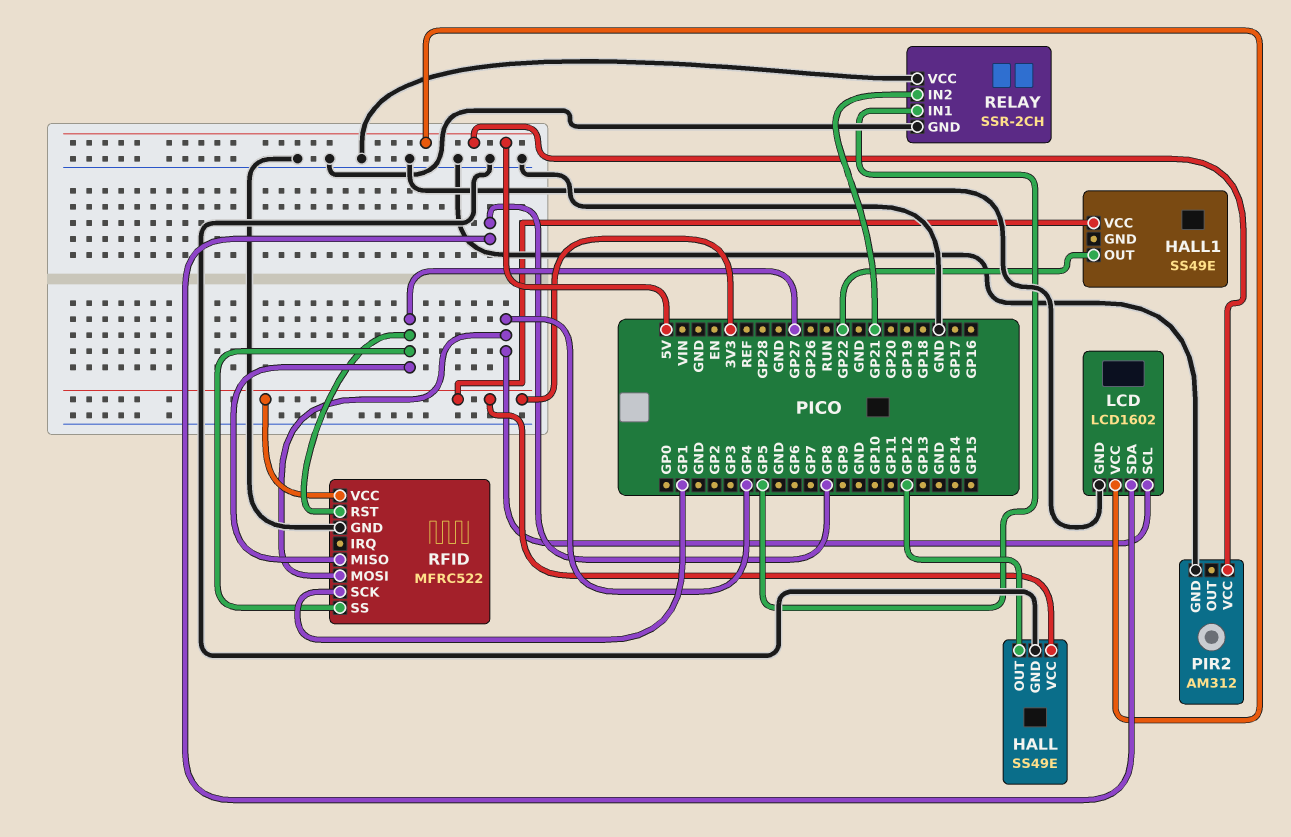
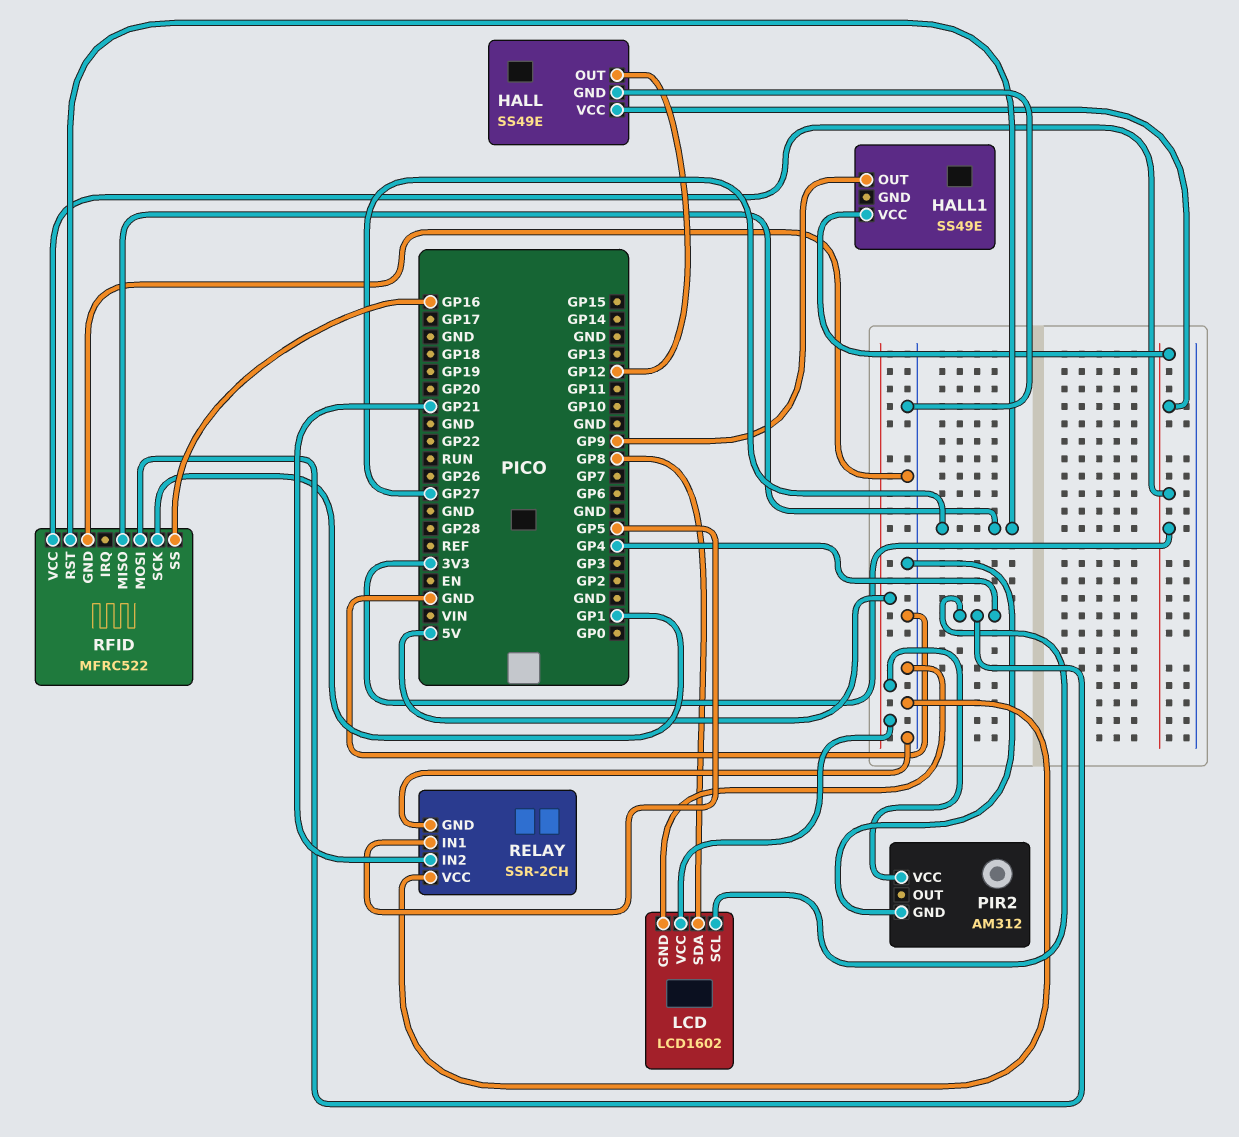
HALL1 pin OUT: GP22 -> GP9
RFID pin SS: GP27 -> GP16

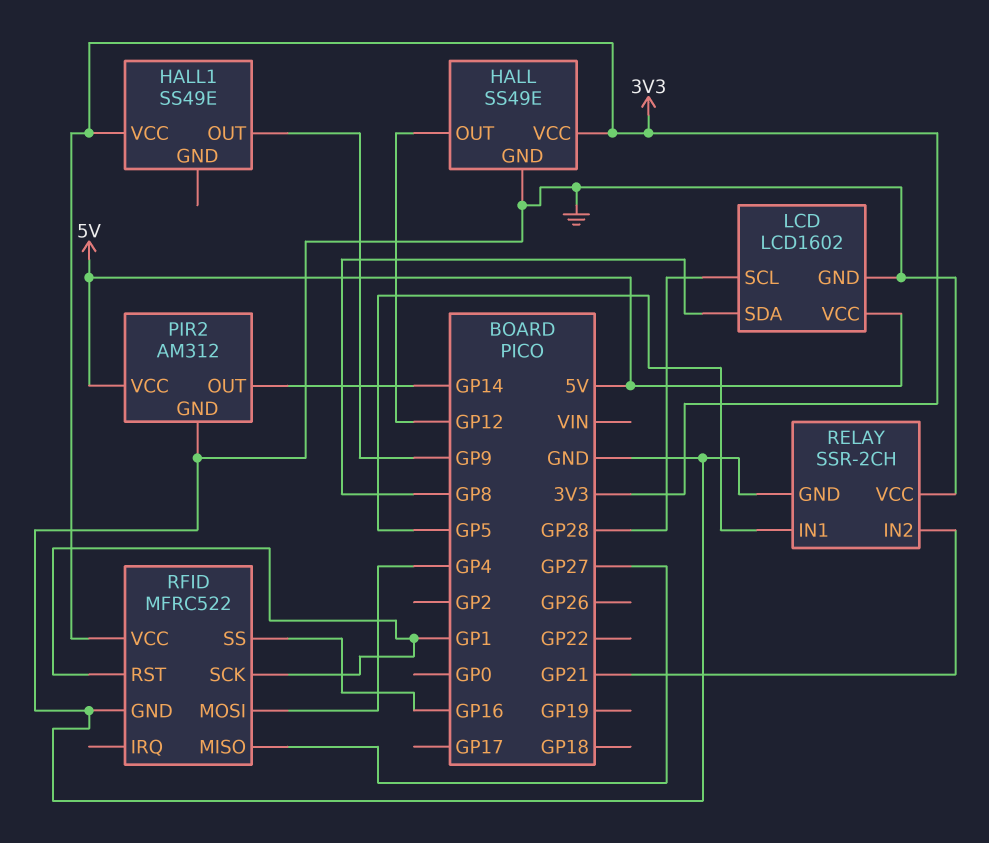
LCD pin SCL: GP4 -> GP28
PIR2 pin OUT: none -> GP14
RFID pin RST: GP27 -> GP1

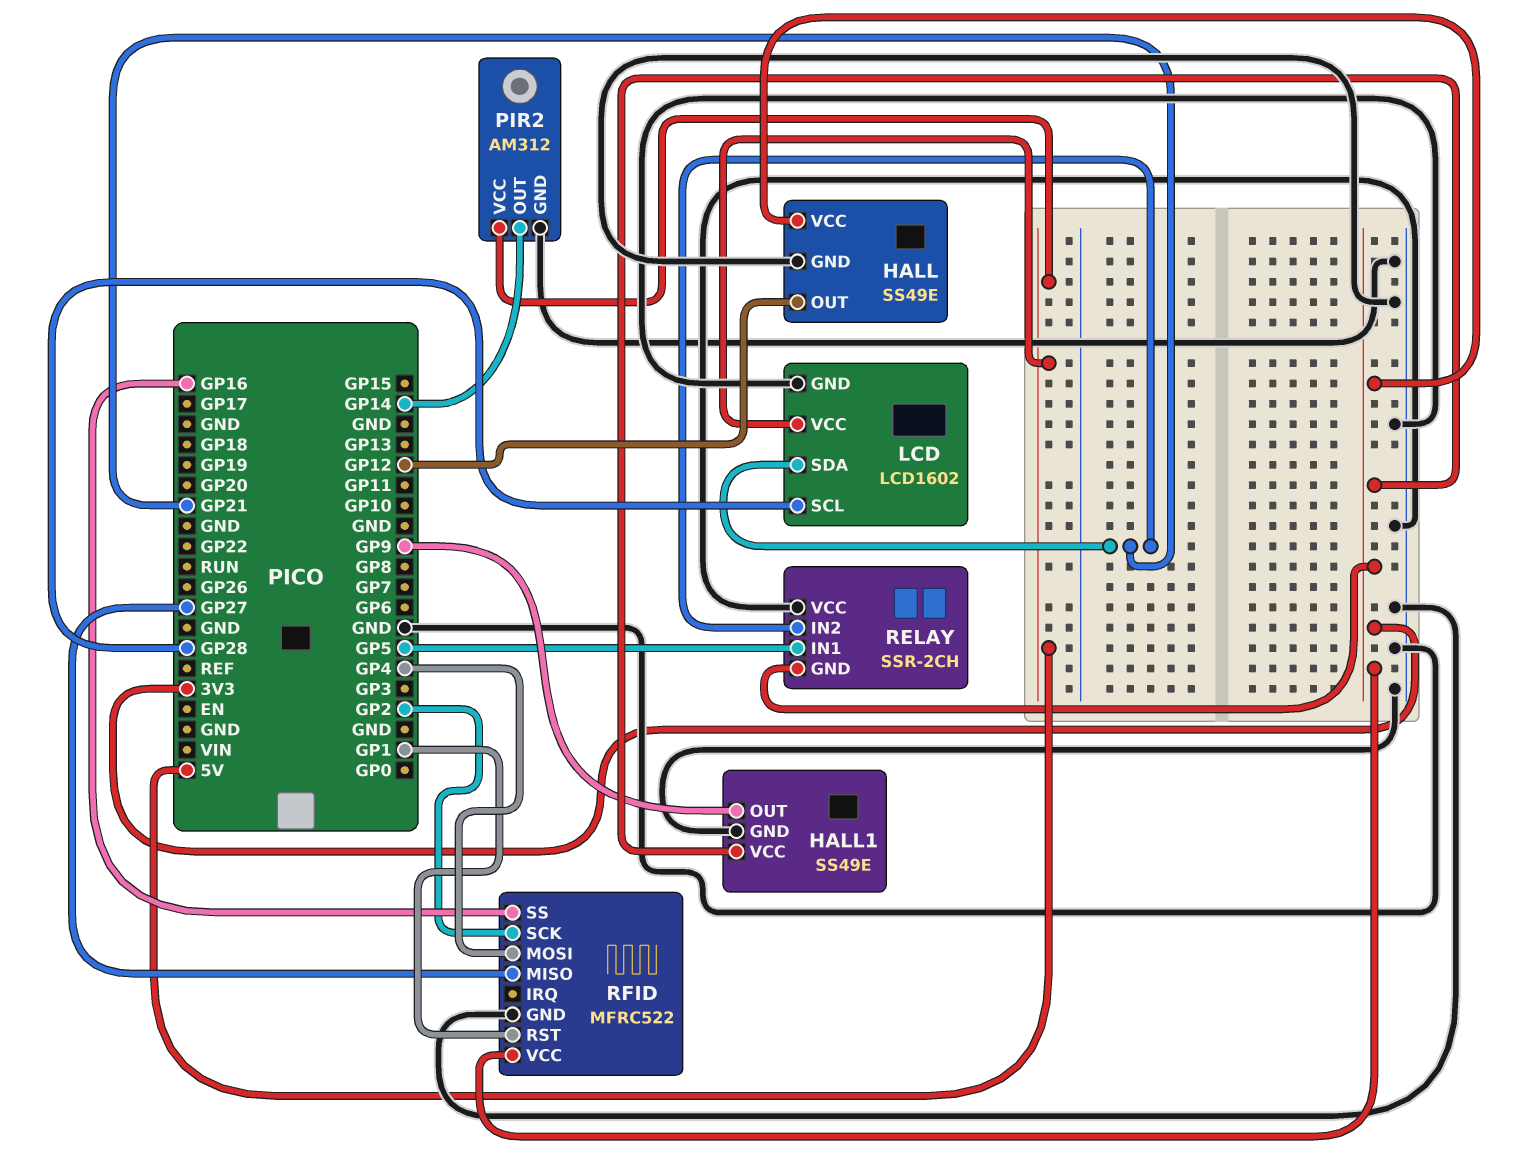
HALL1 pin GND: none -> GND
LCD pin SDA: GP8 -> GP21
RELAY pin GND: GND -> 3V3
RFID pin SCK: GP1 -> GP2

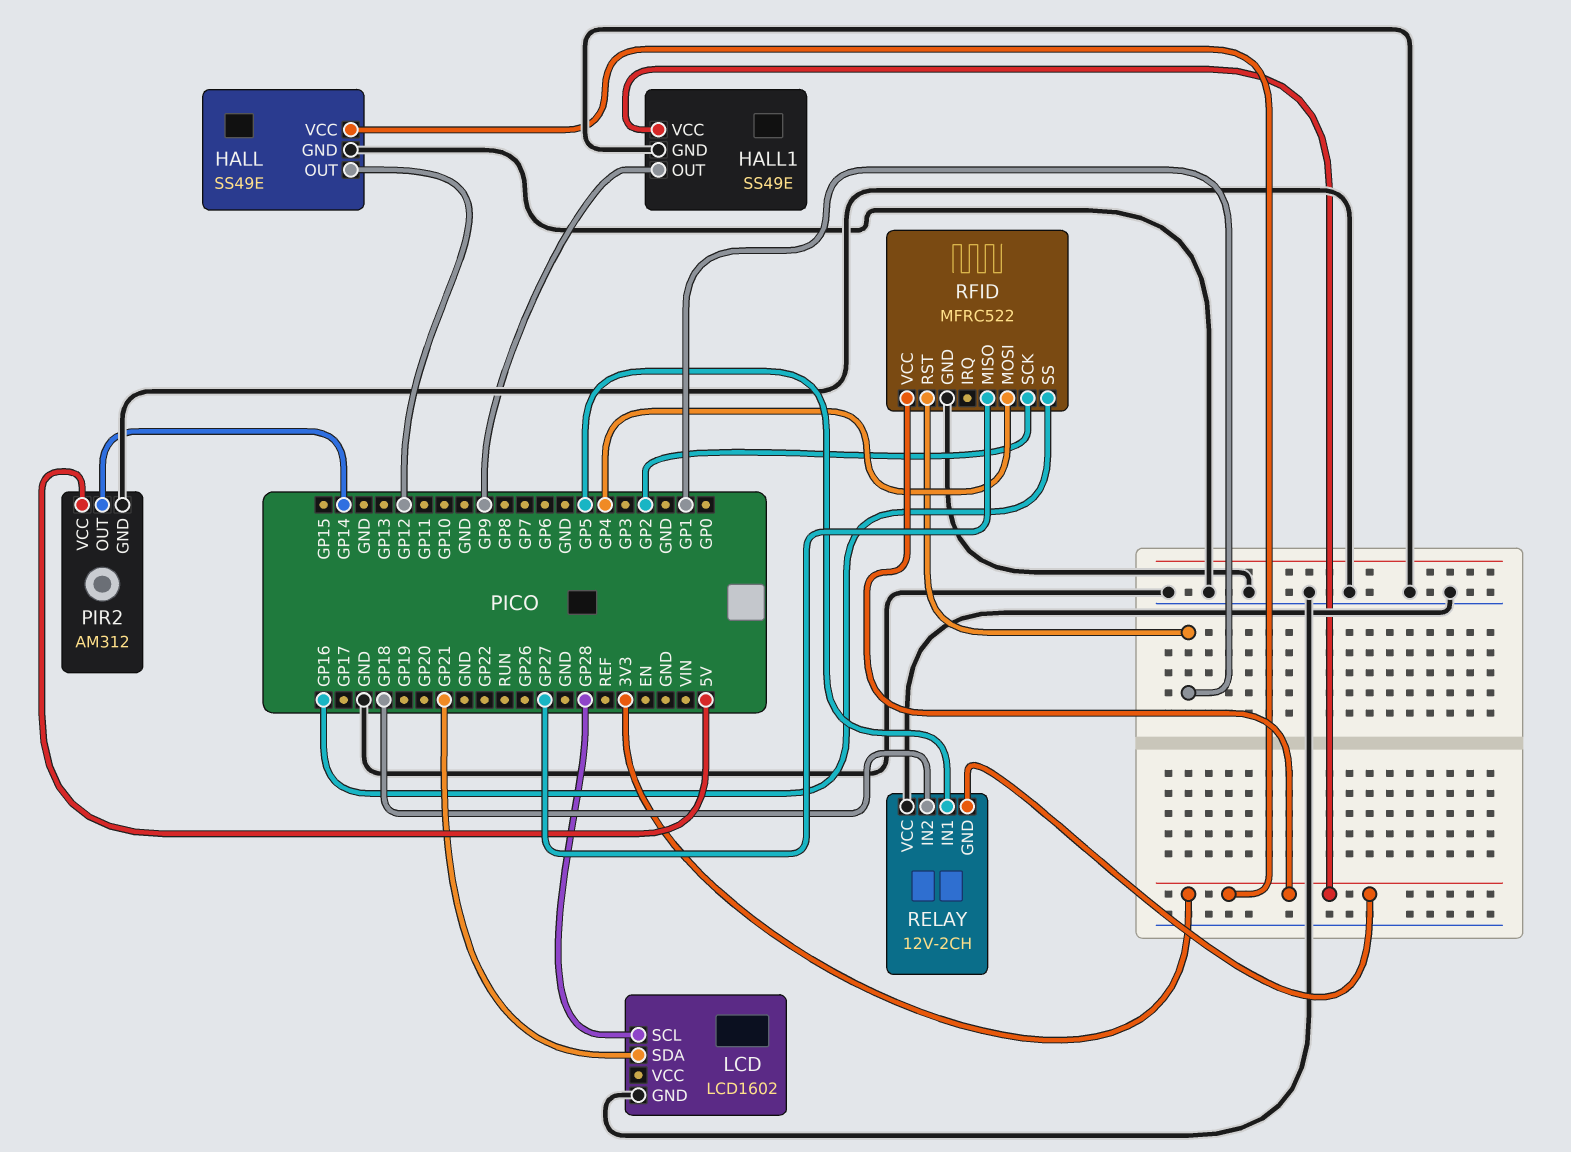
LCD pin VCC: 5V -> none
RELAY: SSR-2CH -> 12V-2CH
RELAY pin IN2: GP21 -> GP18

